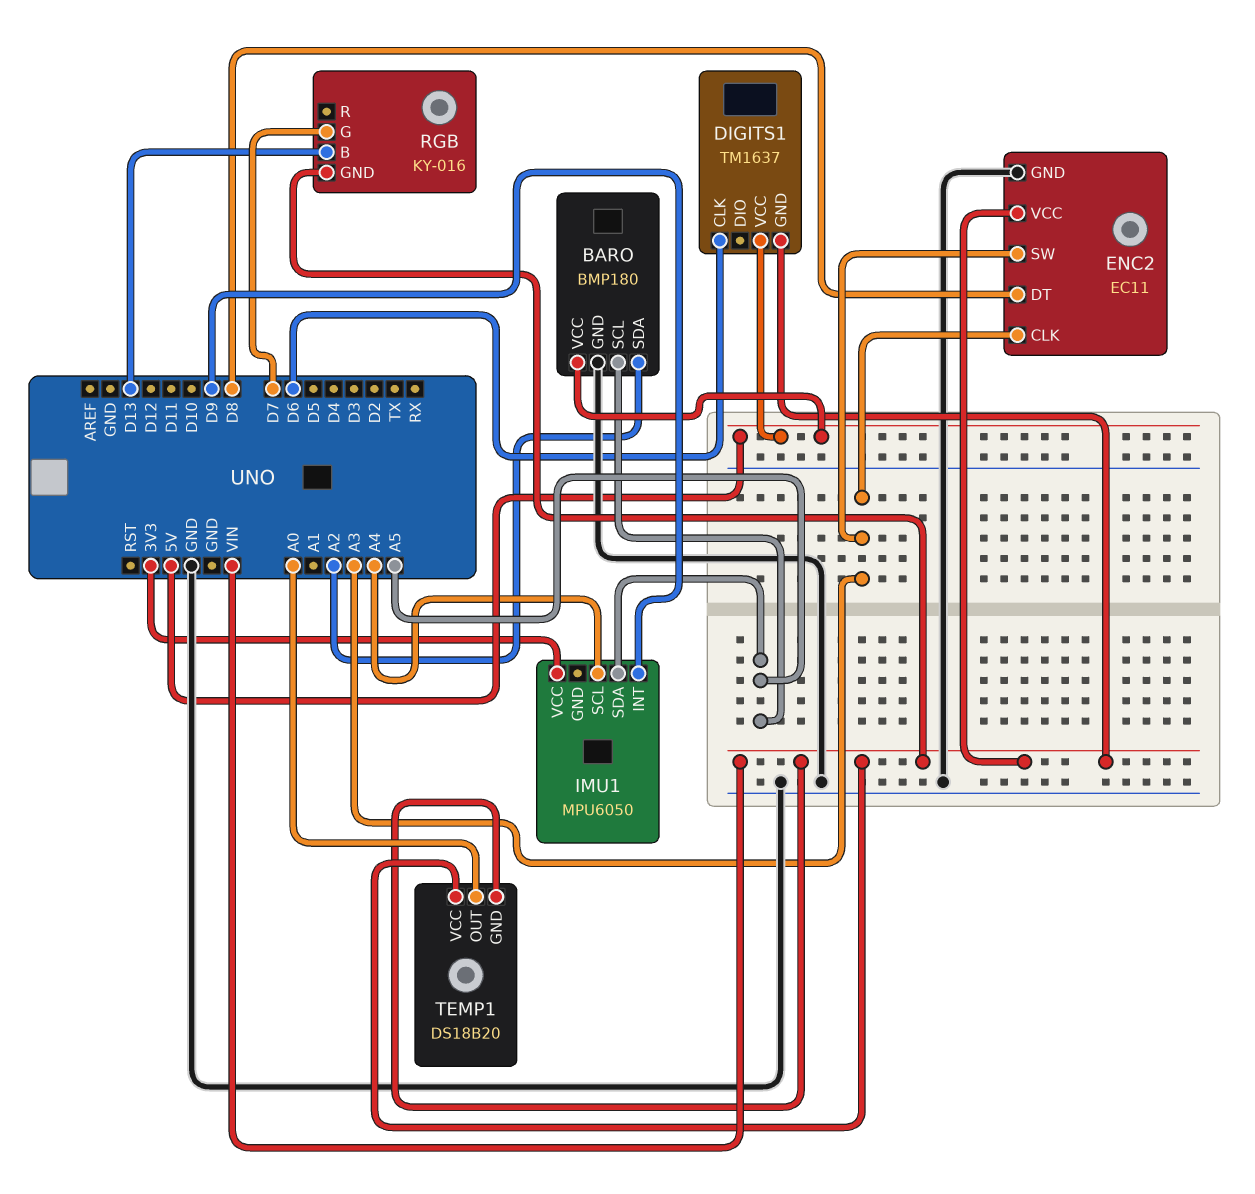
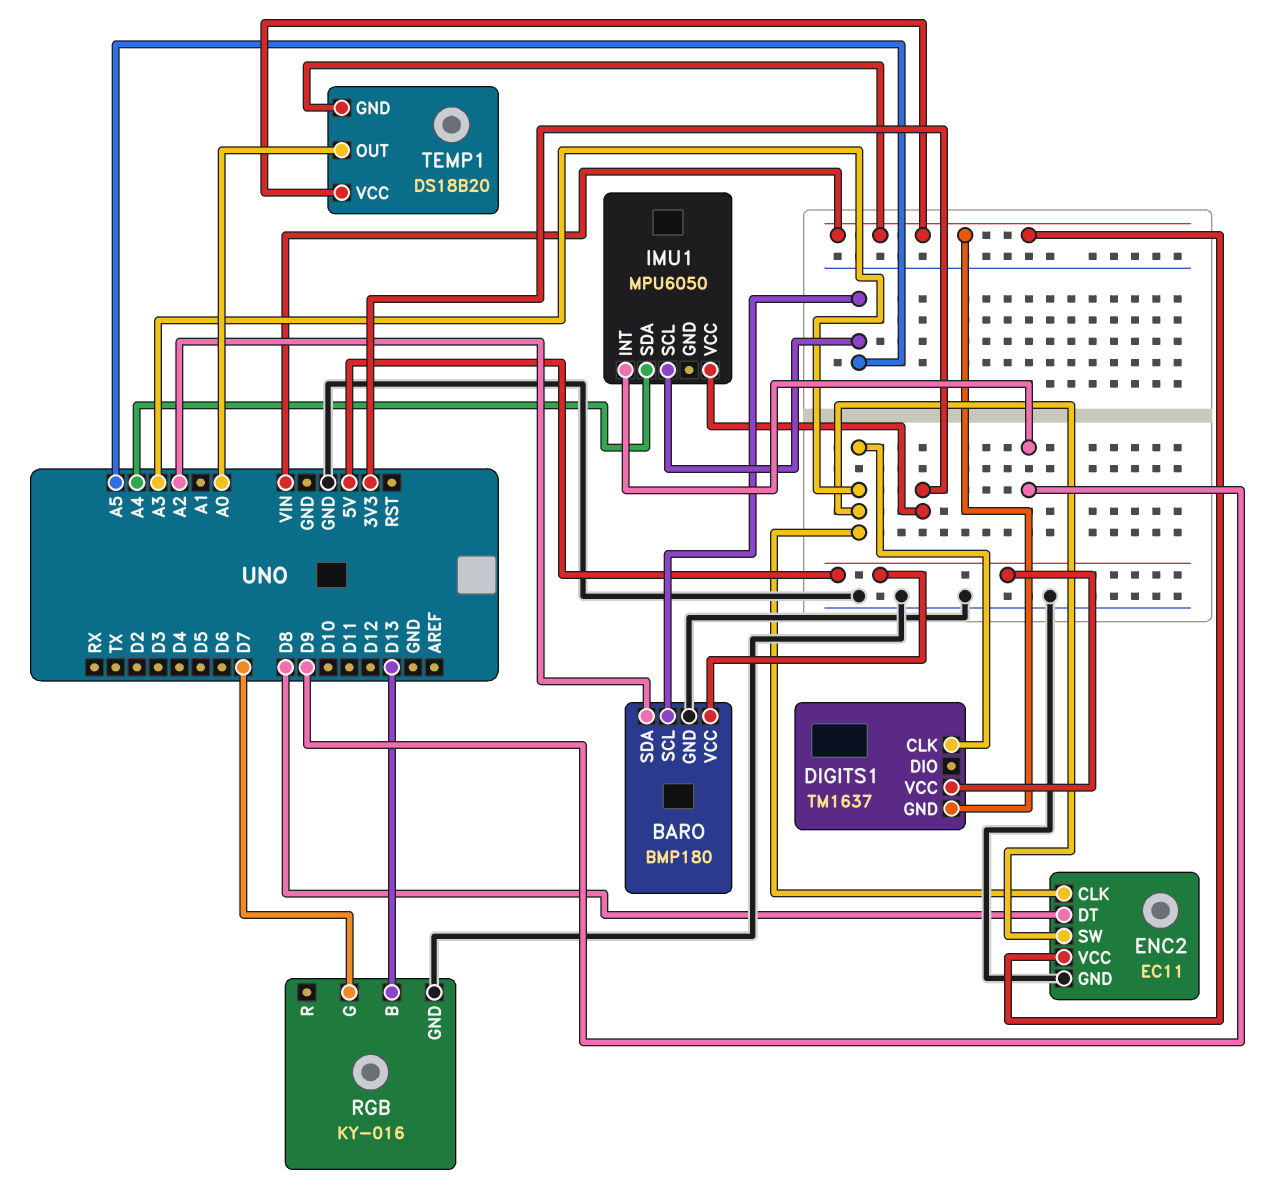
DIGITS1 pin CLK: D6 -> A3
IMU1 pin SCL: A4 -> A5
IMU1 pin SDA: A5 -> A4
RGB pin GND: VIN -> GND

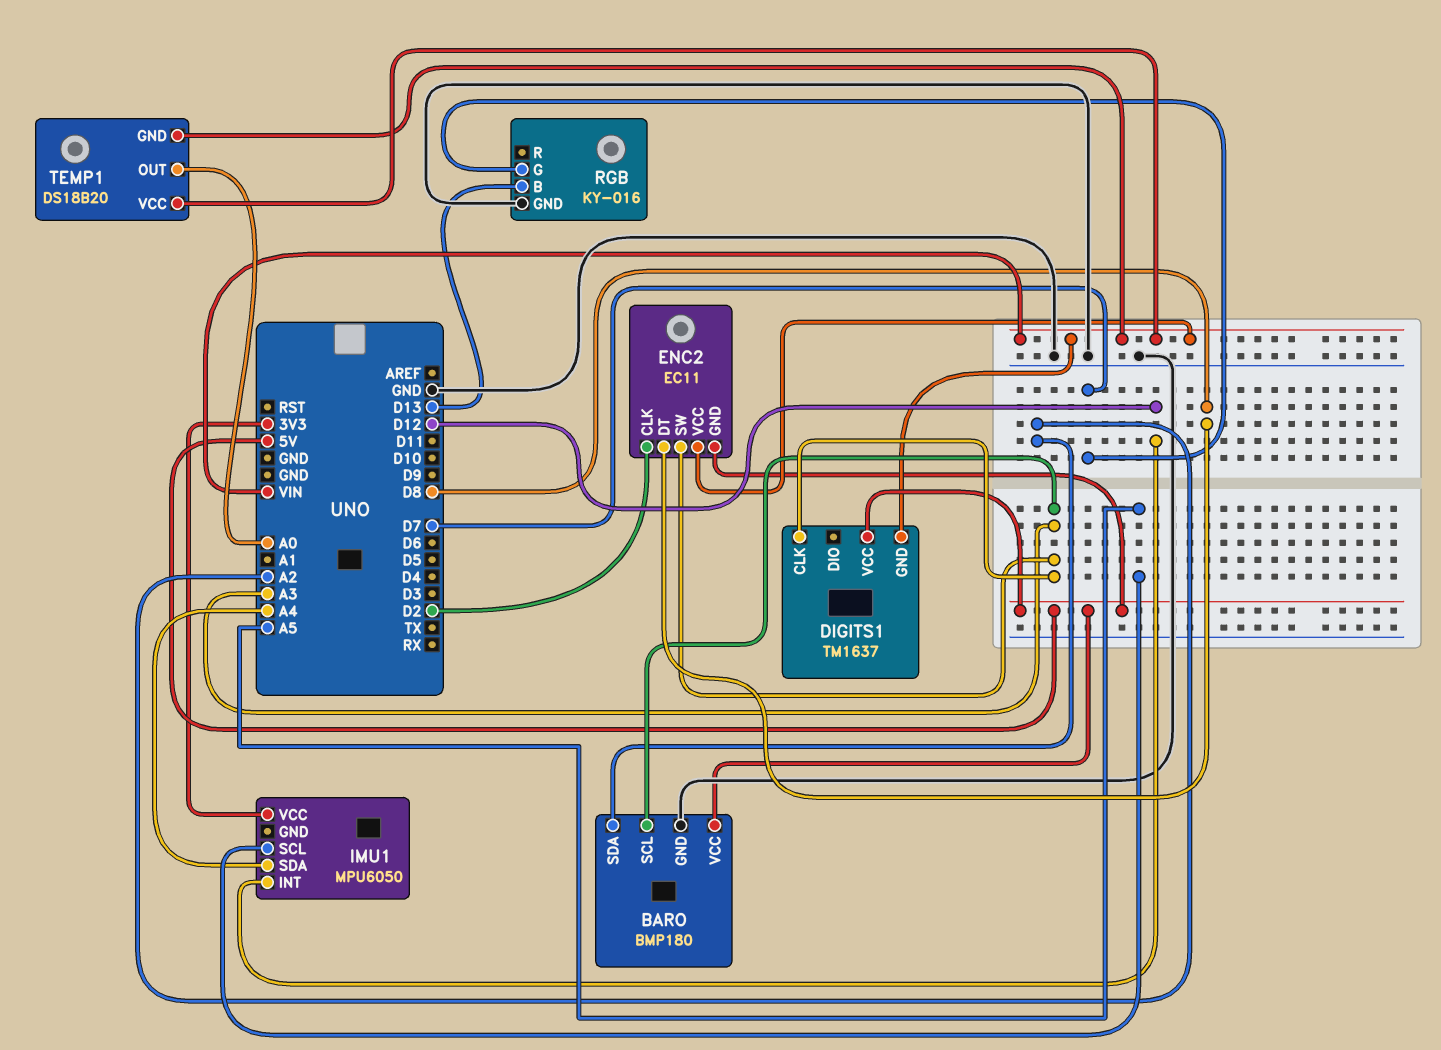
BARO pin SCL: A5 -> A3
ENC2 pin CLK: A3 -> D2
ENC2 pin GND: GND -> 5V
IMU1 pin INT: D9 -> D12

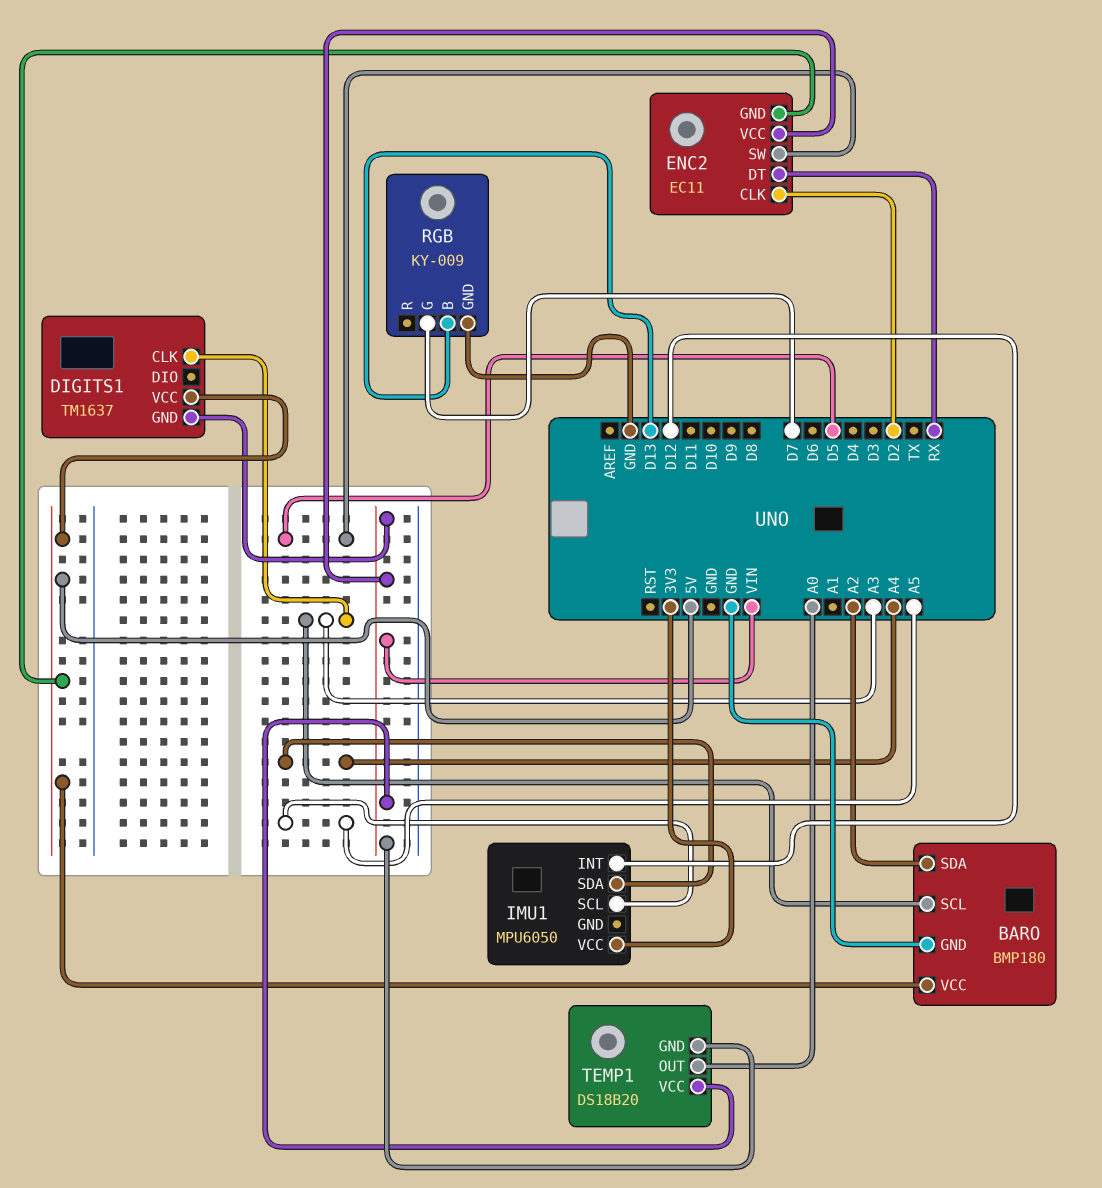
ENC2 pin DT: D8 -> RX
ENC2 pin SW: A3 -> D5
RGB: KY-016 -> KY-009

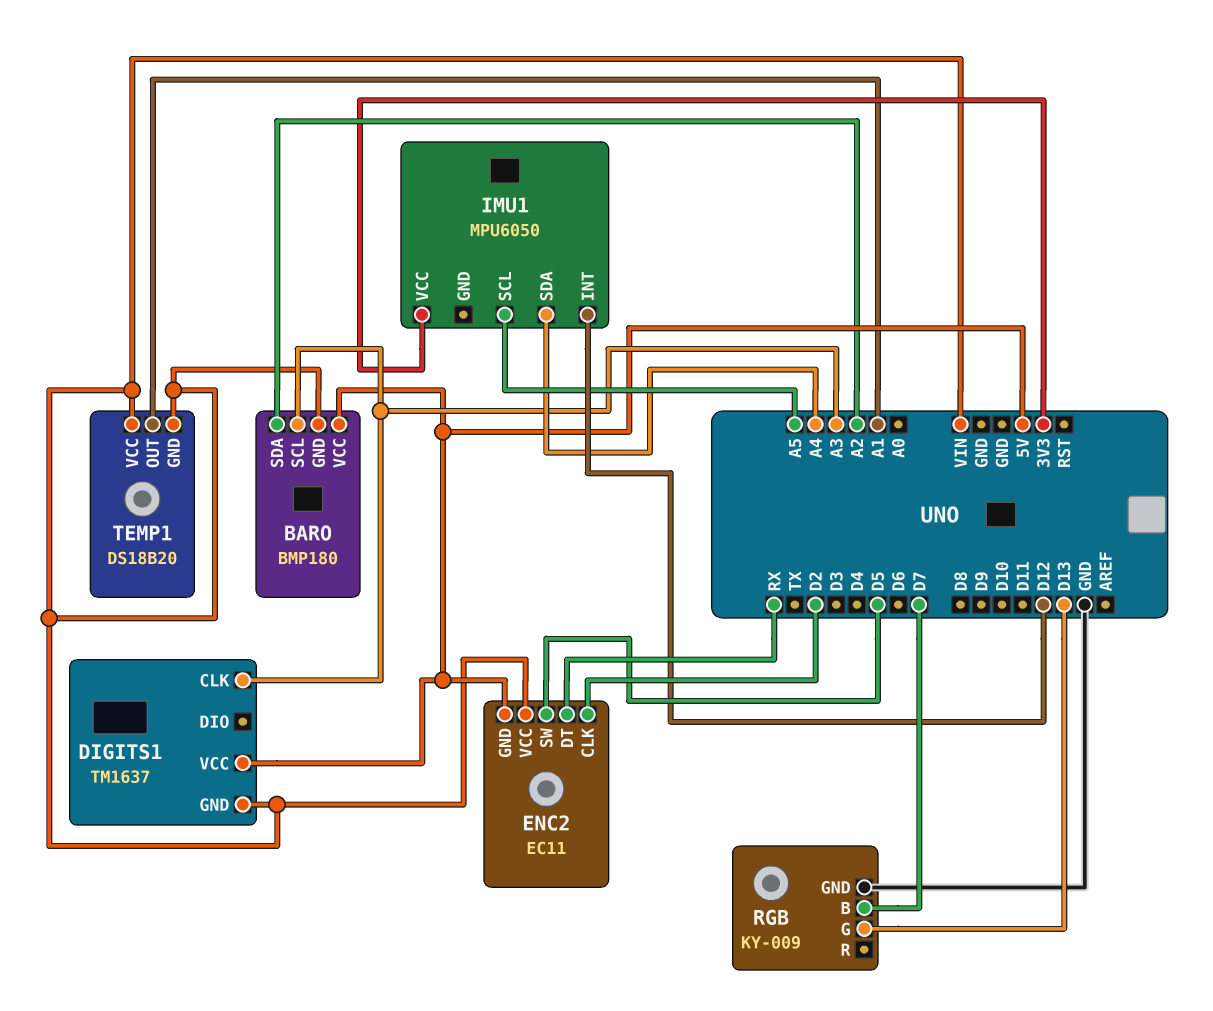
BARO pin GND: GND -> VIN
RGB pin B: D13 -> D7
RGB pin G: D7 -> D13
TEMP1 pin OUT: A0 -> A1

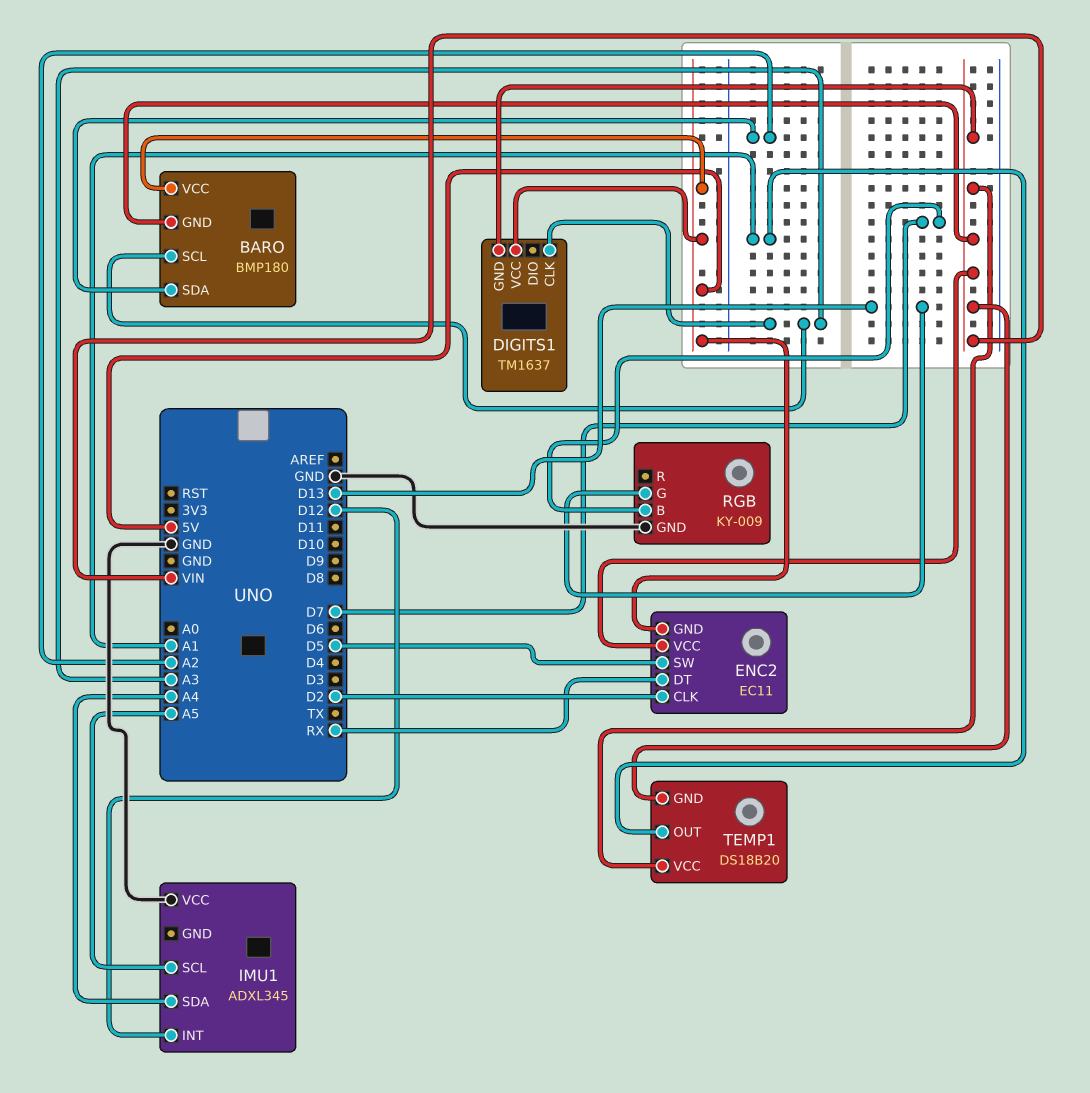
IMU1: MPU6050 -> ADXL345
IMU1 pin VCC: 3V3 -> GND

